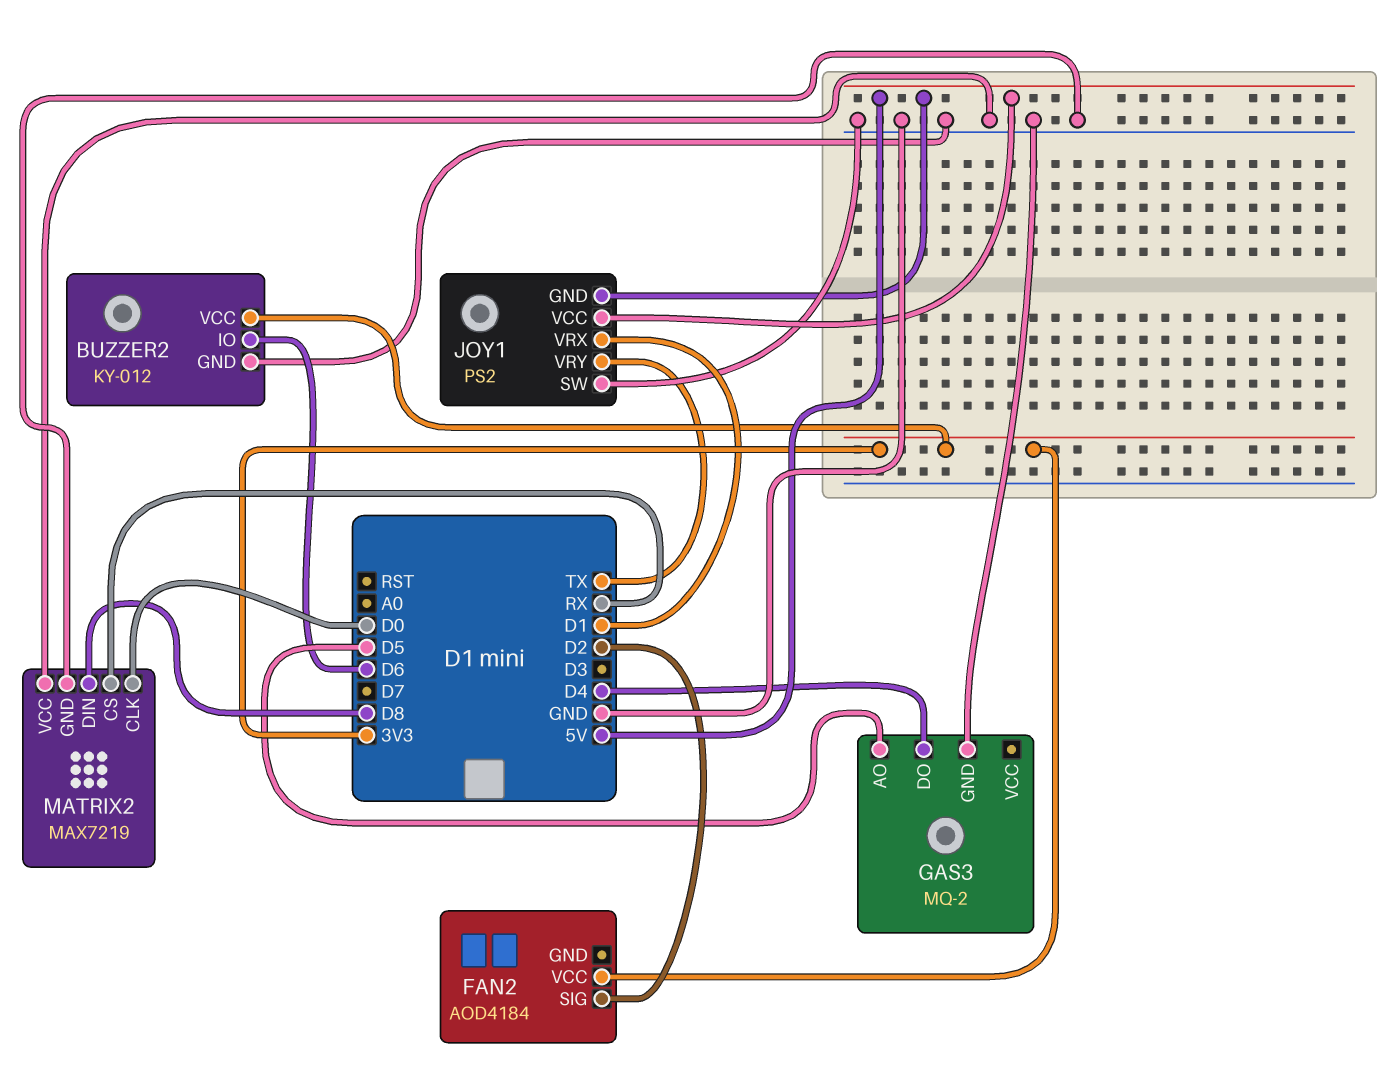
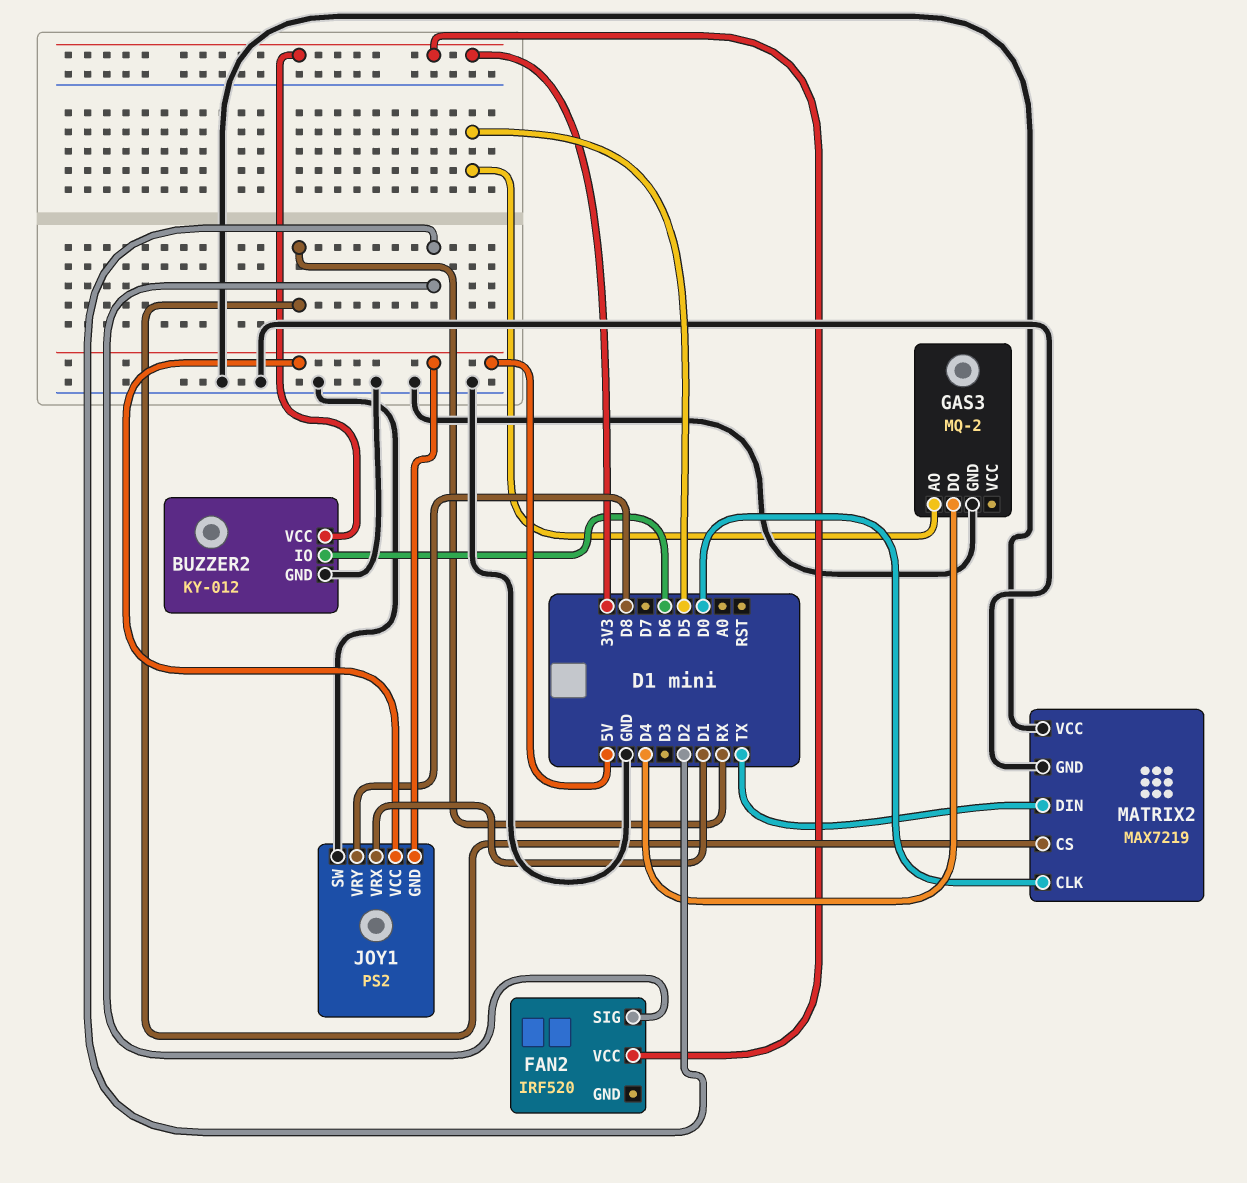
FAN2: AOD4184 -> IRF520
JOY1 pin VRY: TX -> D8
MATRIX2 pin DIN: D8 -> TX

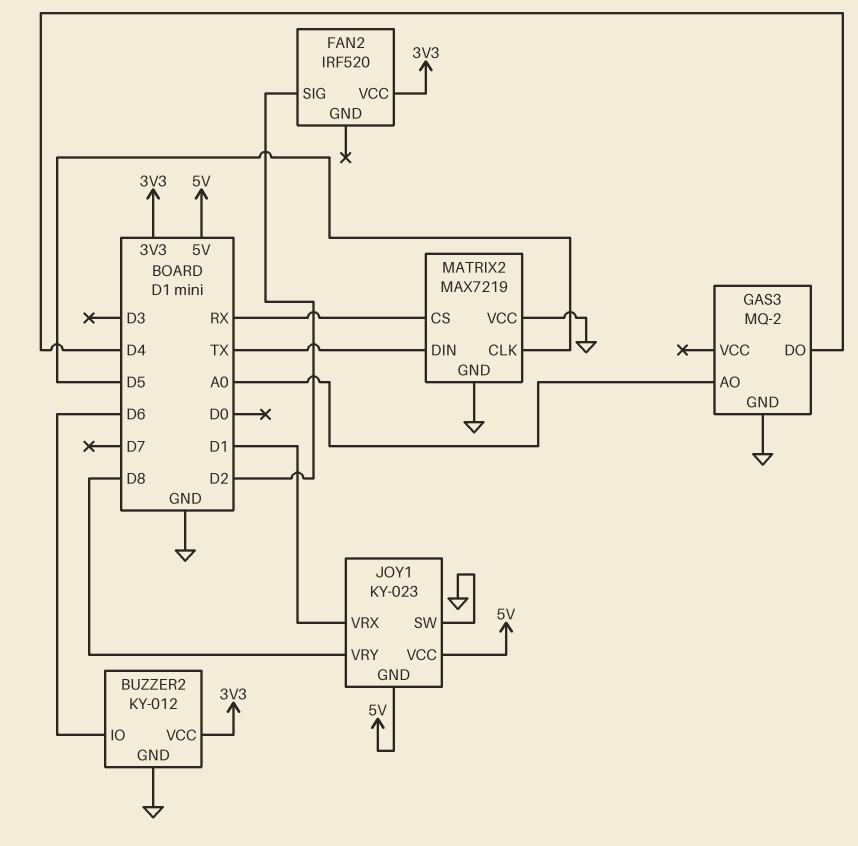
GAS3 pin AO: D5 -> A0
JOY1: PS2 -> KY-023
MATRIX2 pin CLK: D0 -> D5

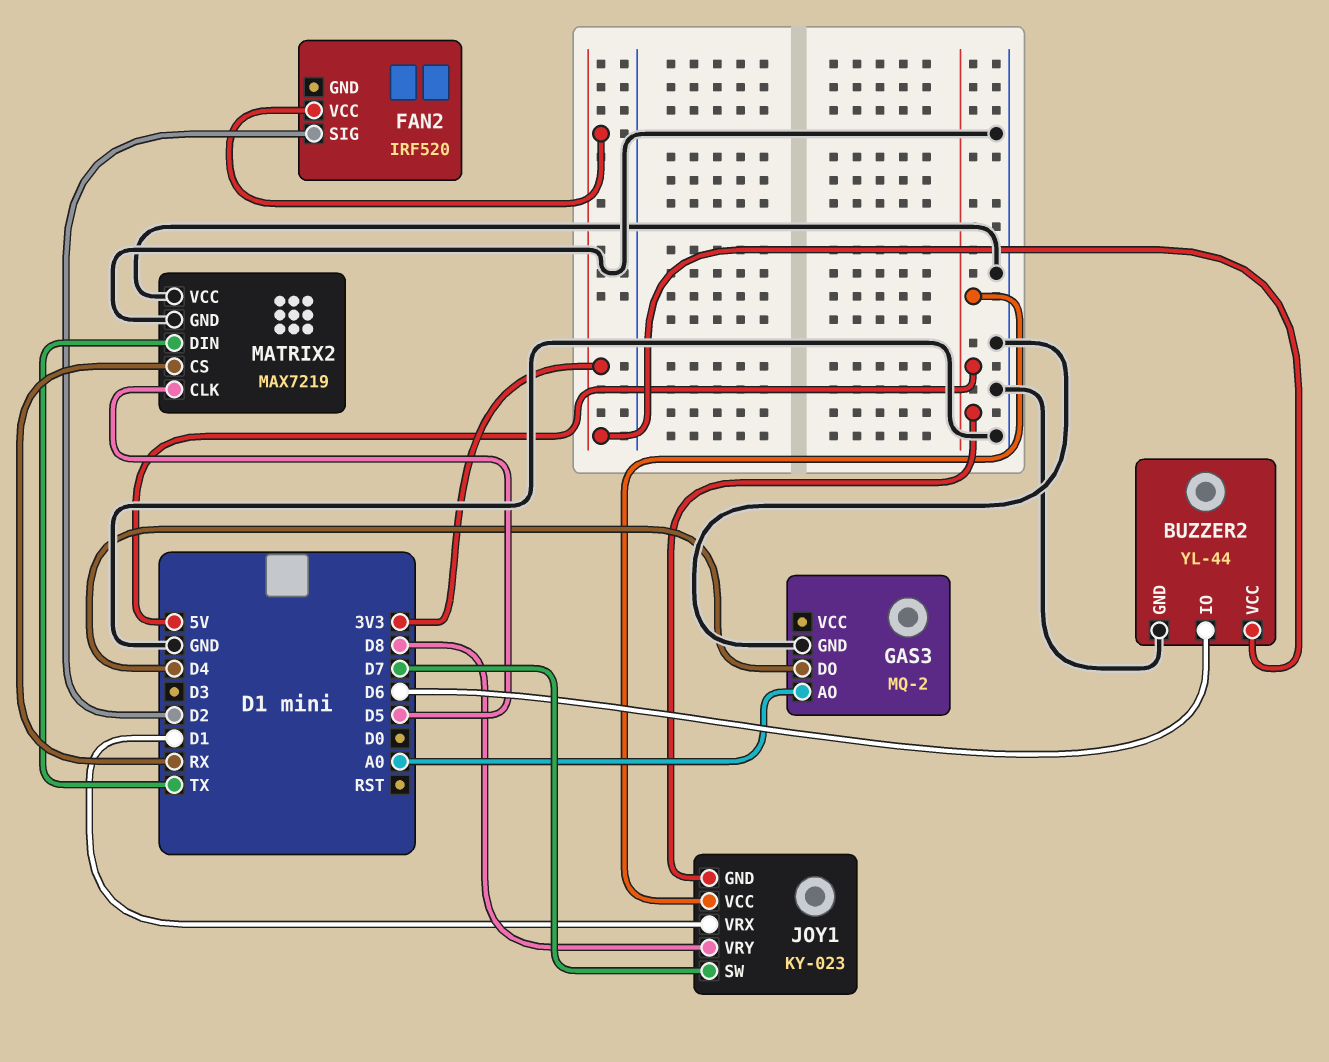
BUZZER2: KY-012 -> YL-44
JOY1 pin SW: GND -> D7

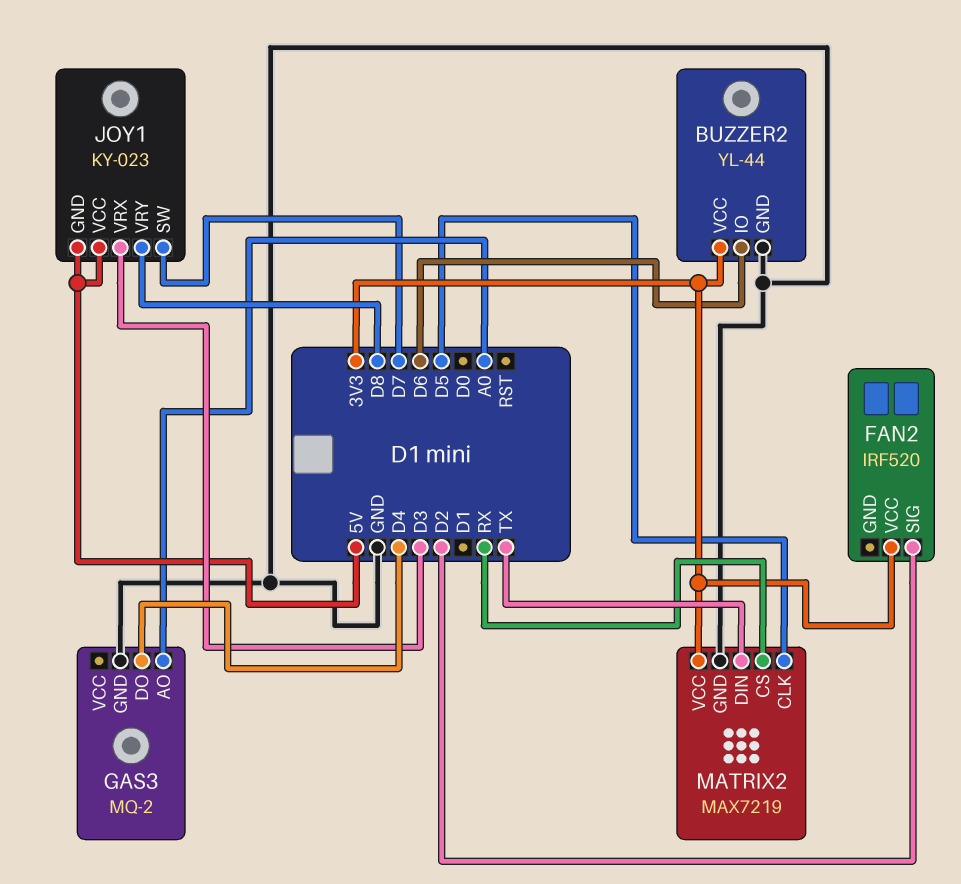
JOY1 pin VRX: D1 -> D3
MATRIX2 pin VCC: GND -> 3V3

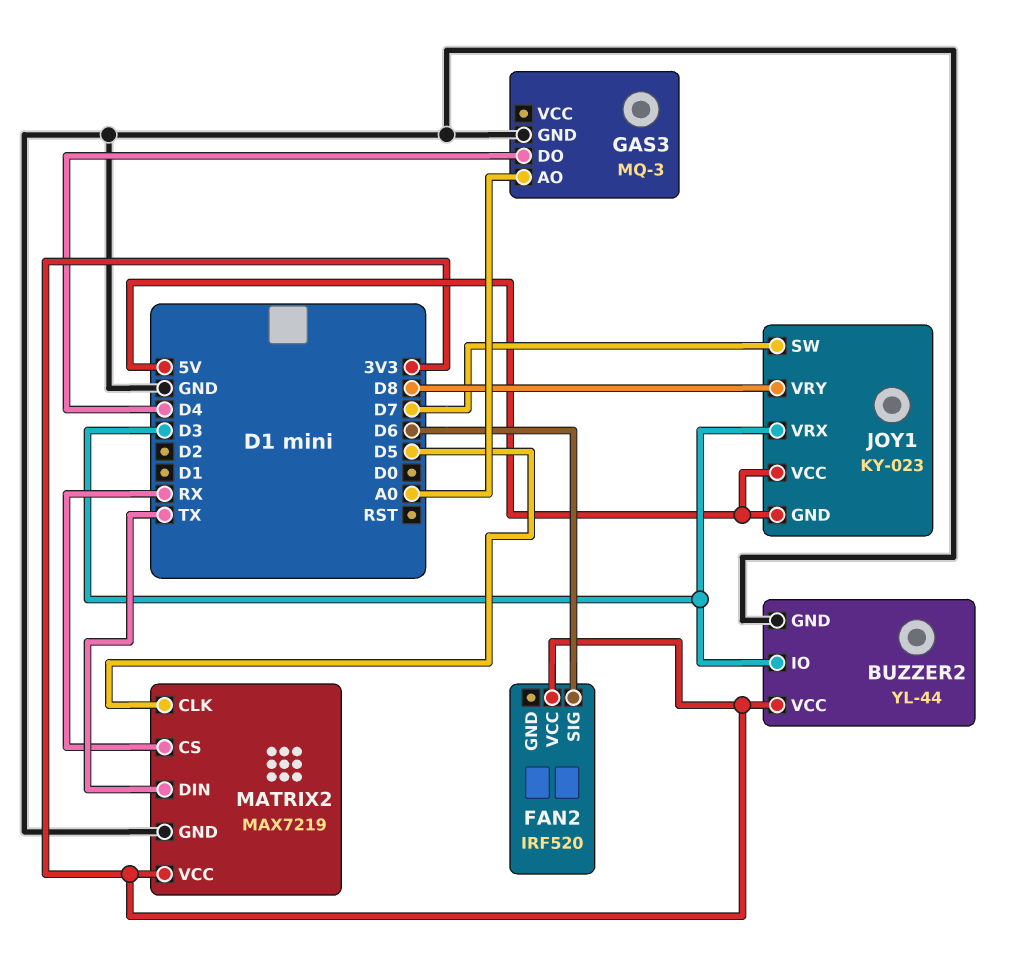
BUZZER2 pin IO: D6 -> D3
FAN2 pin SIG: D2 -> D6
GAS3: MQ-2 -> MQ-3

